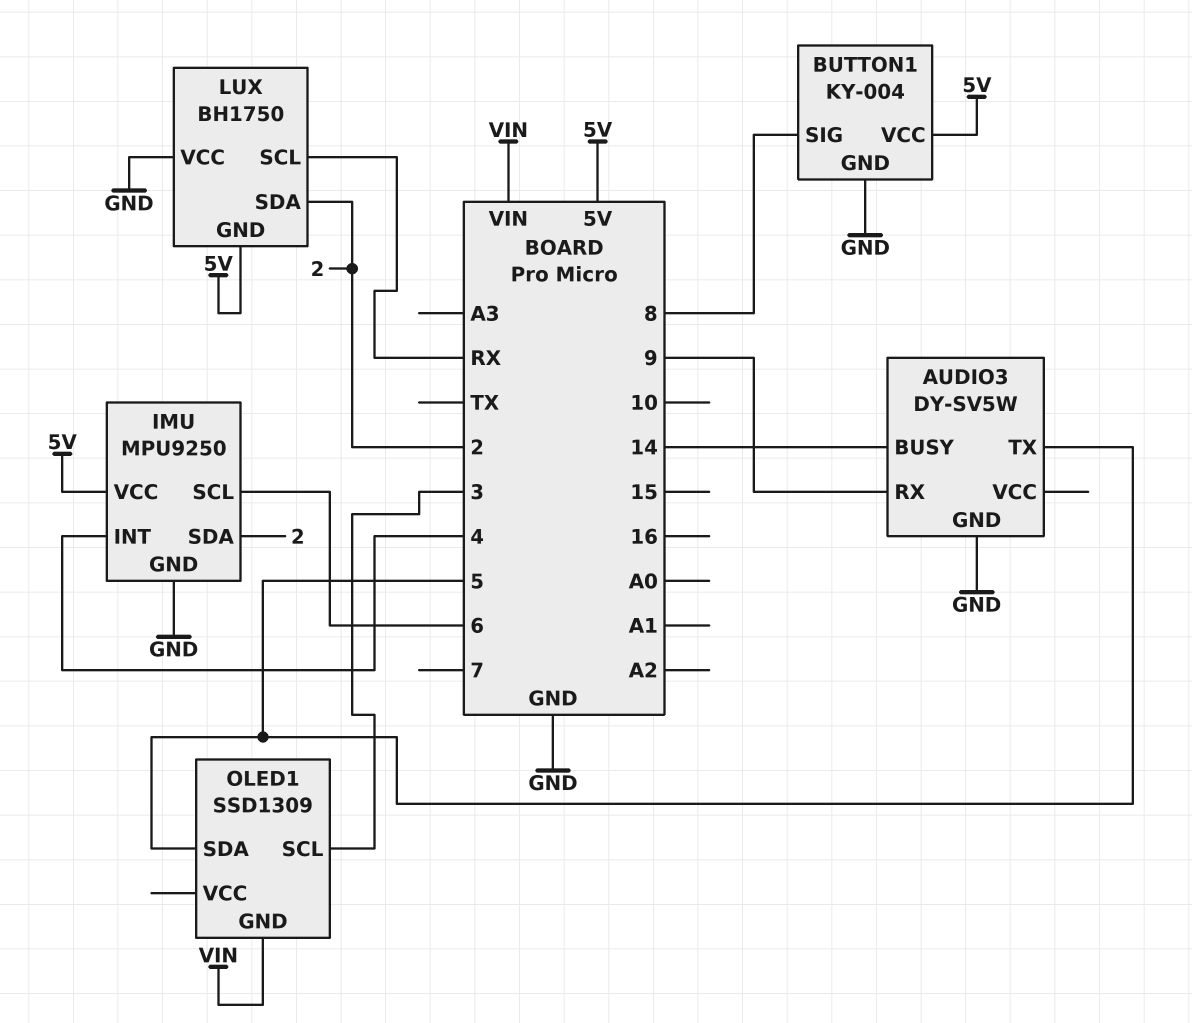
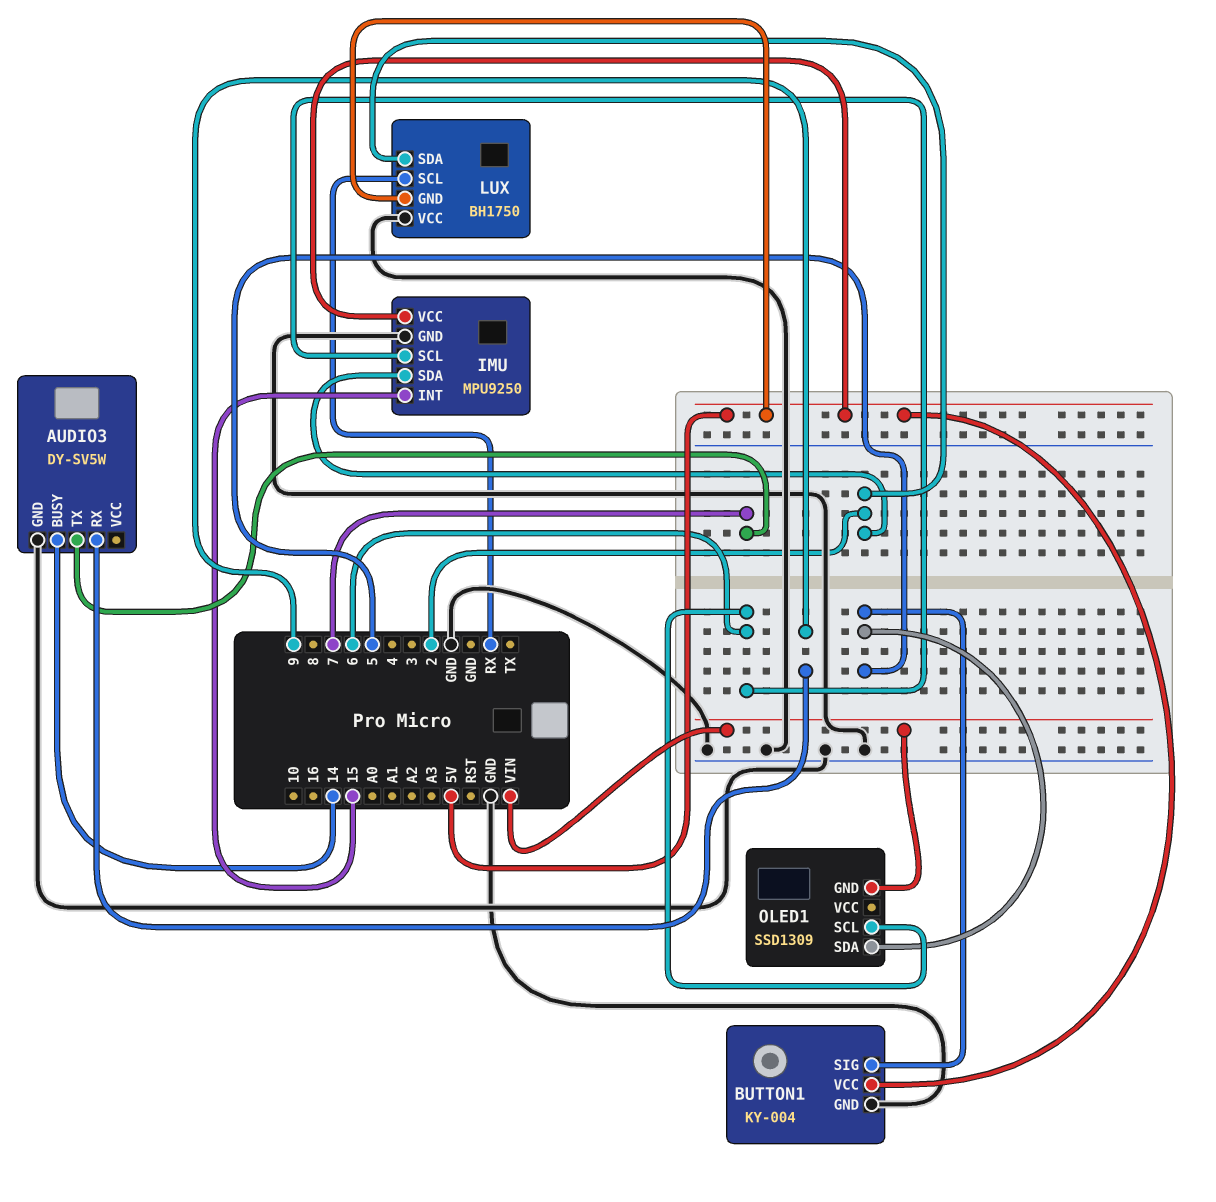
AUDIO3 pin TX: 5 -> 7
BUTTON1 pin SIG: 8 -> 5
IMU pin INT: 4 -> 15
OLED1 pin SCL: 3 -> 6

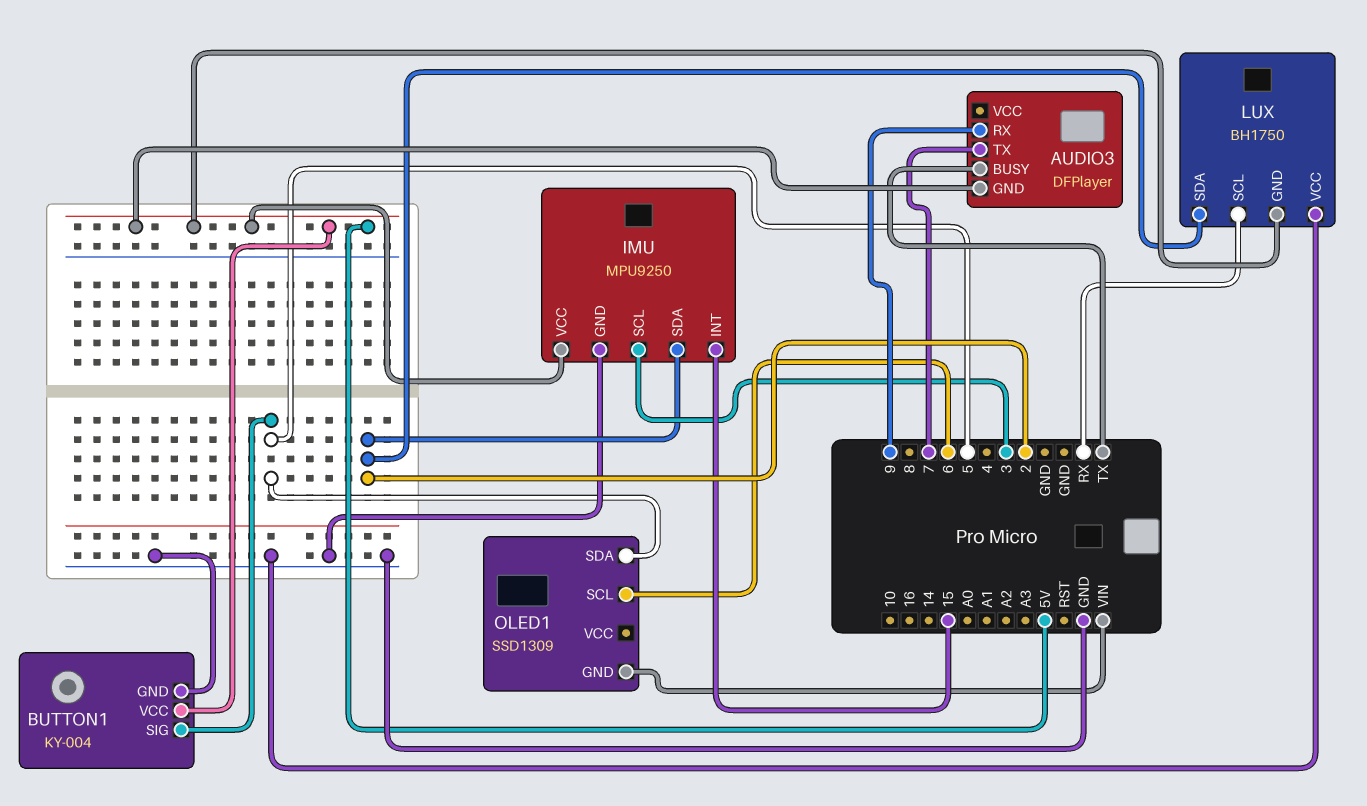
AUDIO3: DY-SV5W -> DFPlayer
AUDIO3 pin BUSY: 14 -> TX
AUDIO3 pin GND: GND -> 5V
IMU pin SCL: 6 -> 3

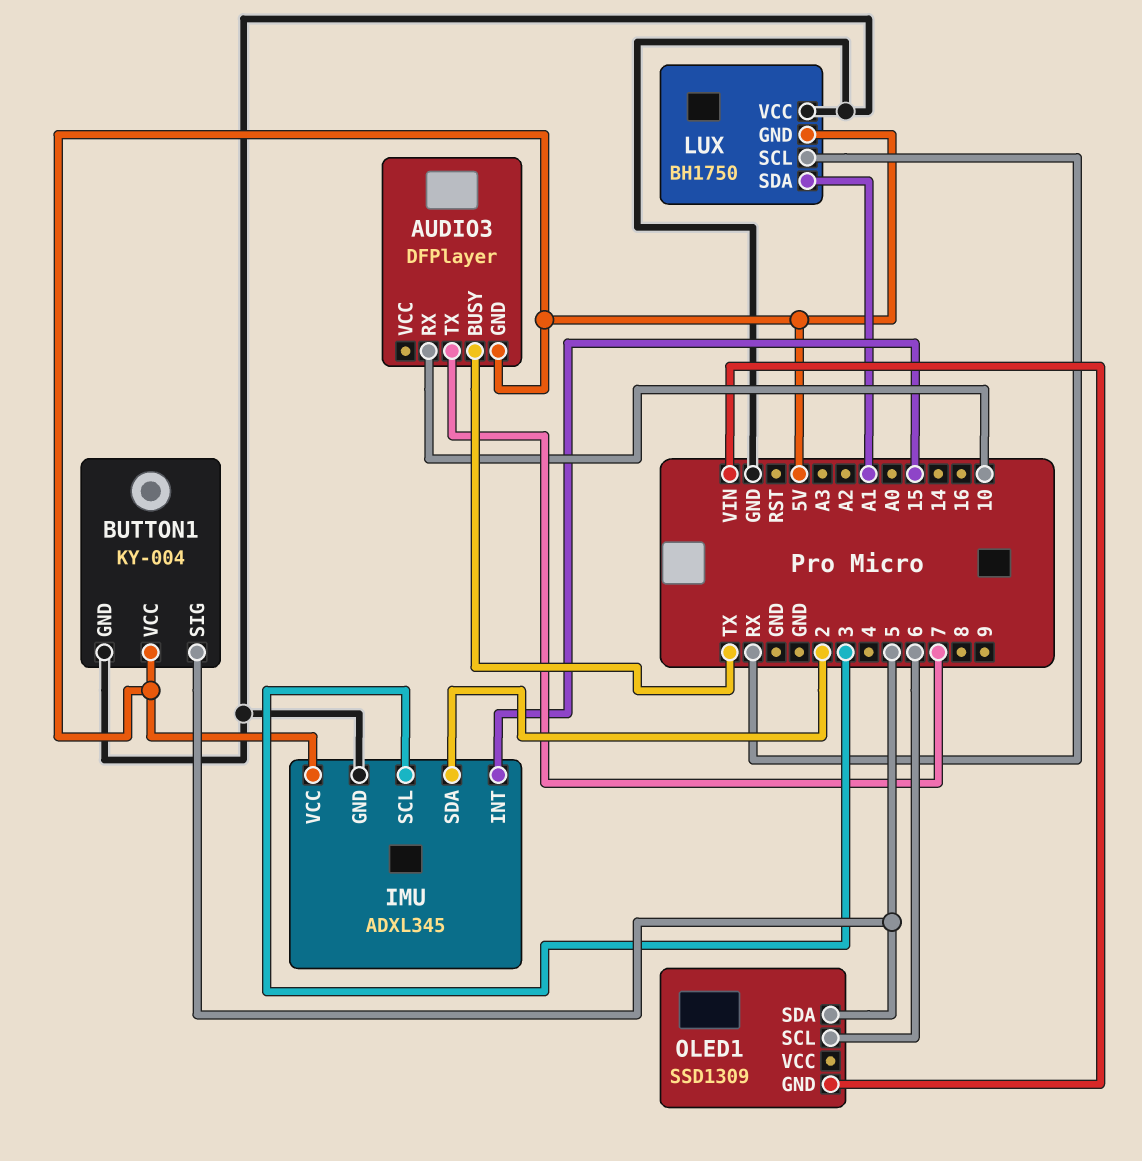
AUDIO3 pin RX: 9 -> 10
IMU: MPU9250 -> ADXL345
LUX pin SDA: 2 -> A1

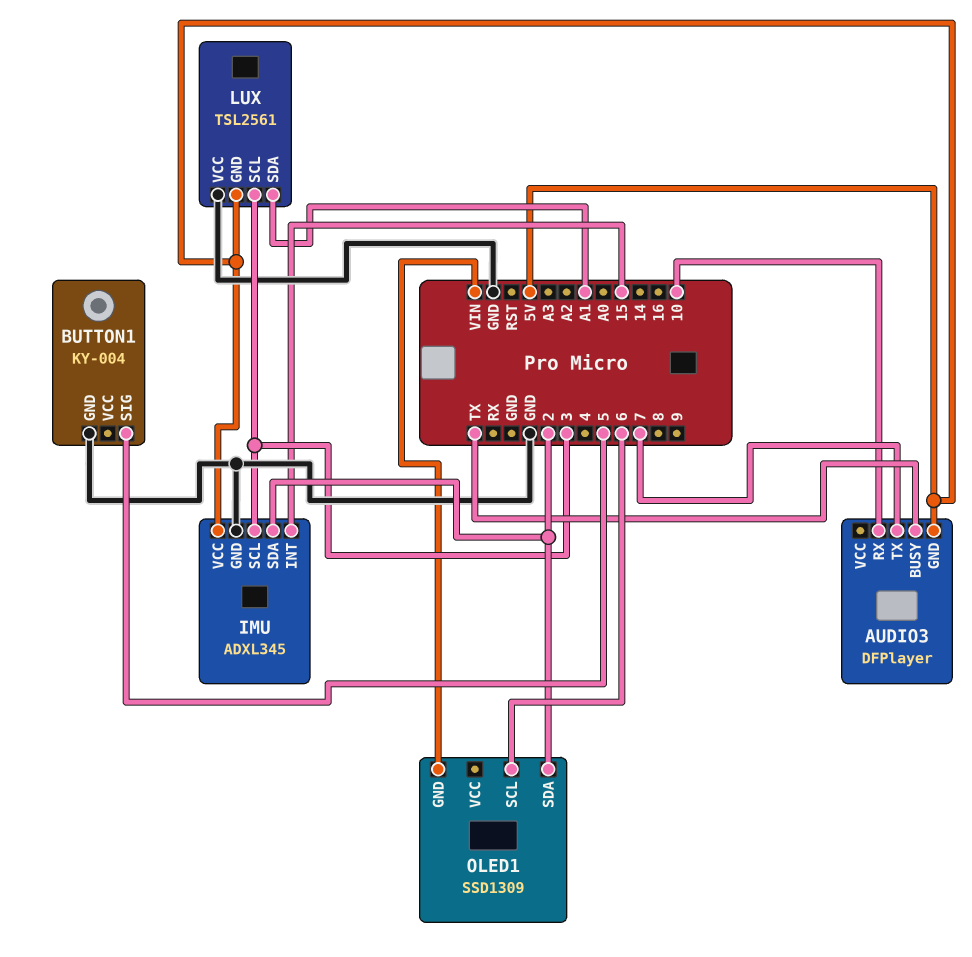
BUTTON1 pin VCC: 5V -> none
LUX: BH1750 -> TSL2561
LUX pin SCL: RX -> 3
OLED1 pin SDA: 5 -> 2

